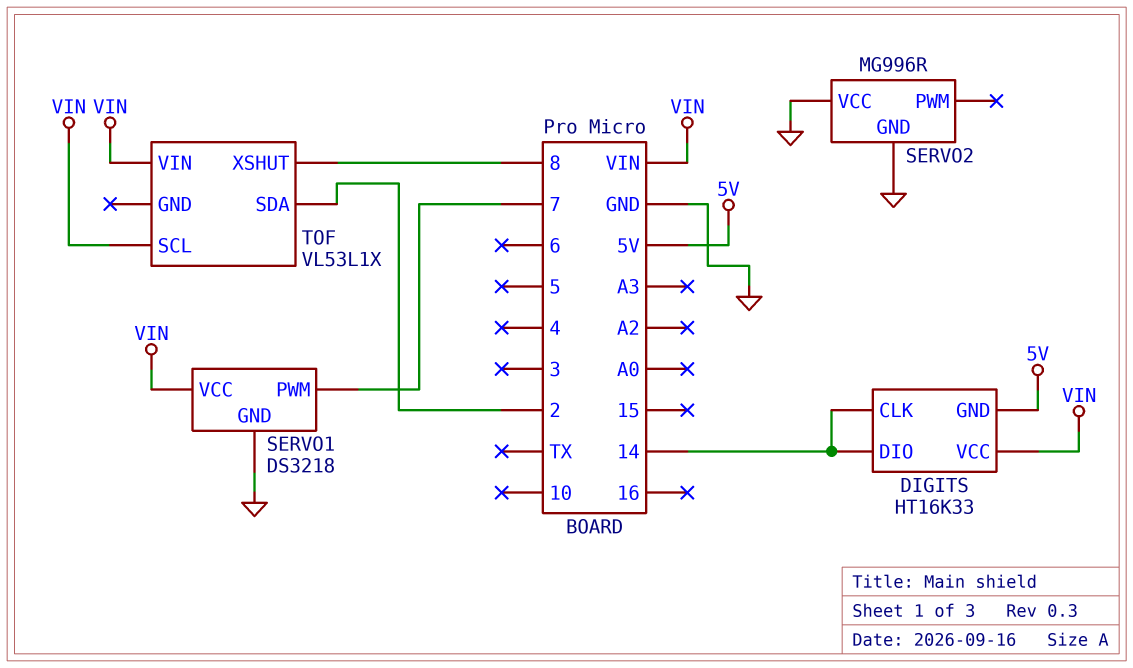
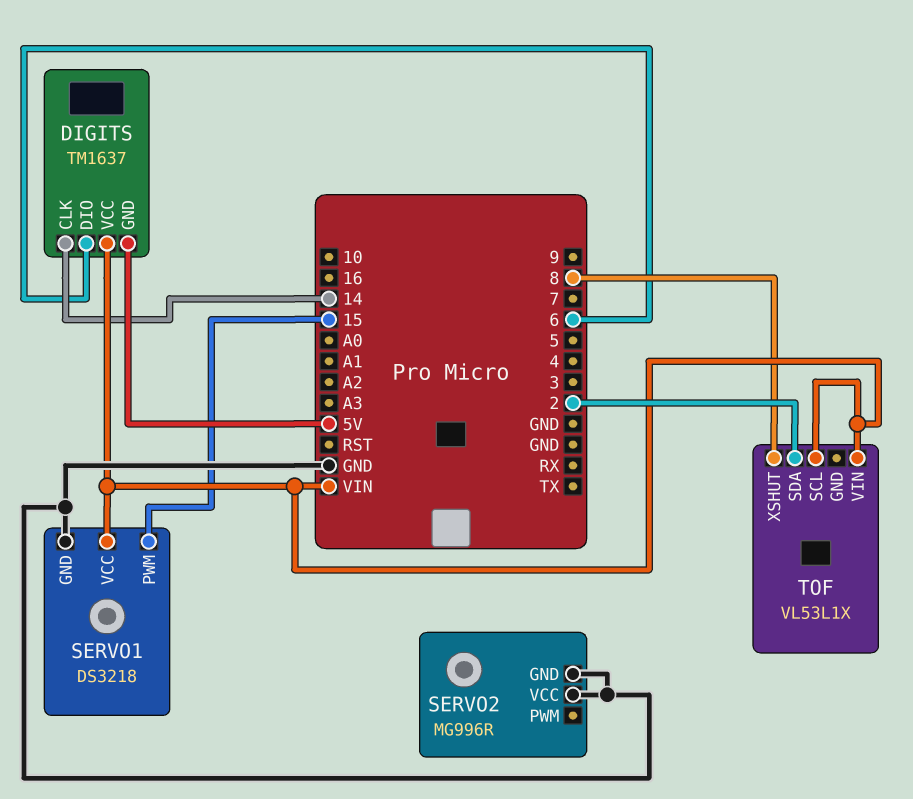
DIGITS: HT16K33 -> TM1637
DIGITS pin DIO: 14 -> 6
SERVO1 pin PWM: 7 -> 15

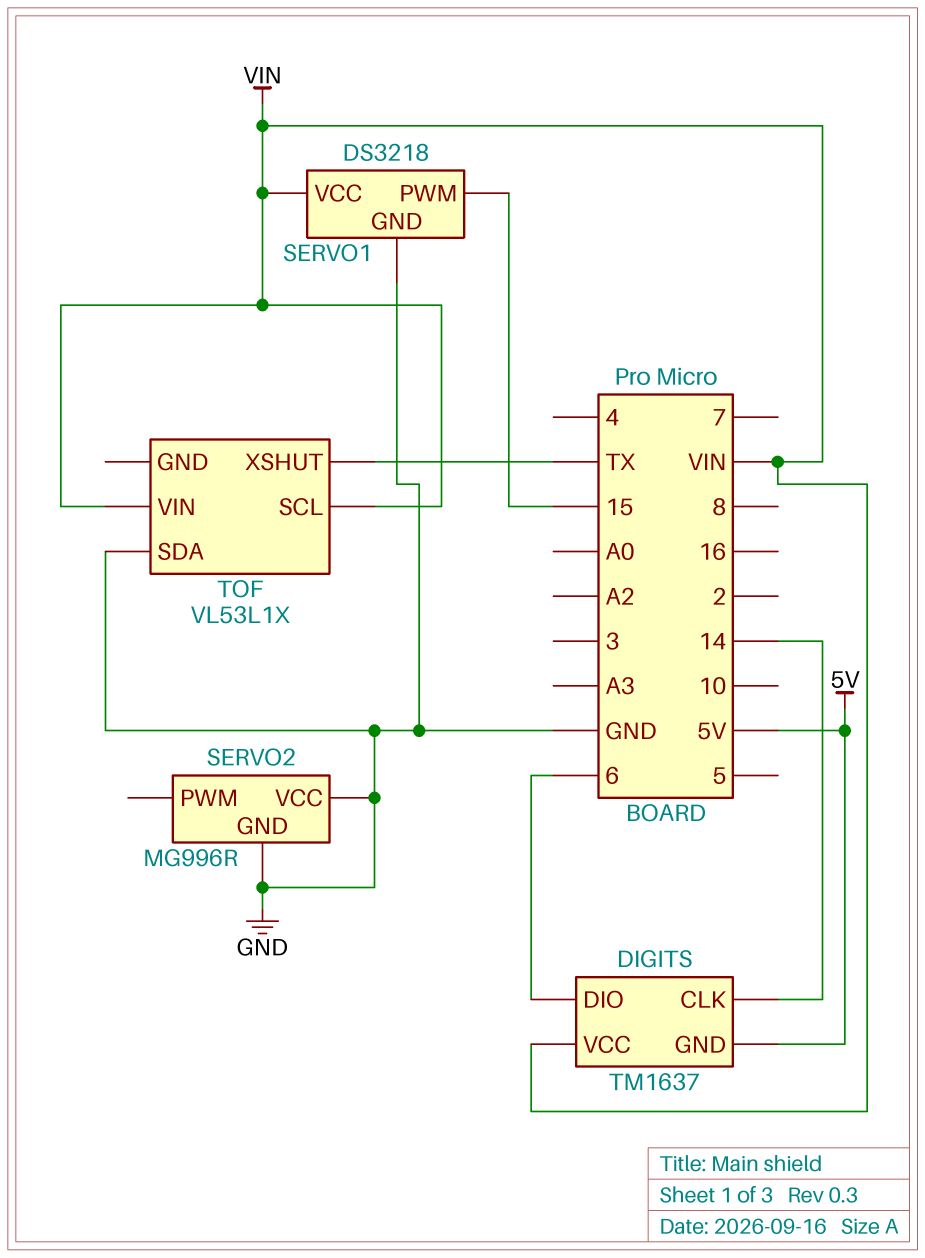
TOF pin SDA: 2 -> GND
TOF pin XSHUT: 8 -> TX

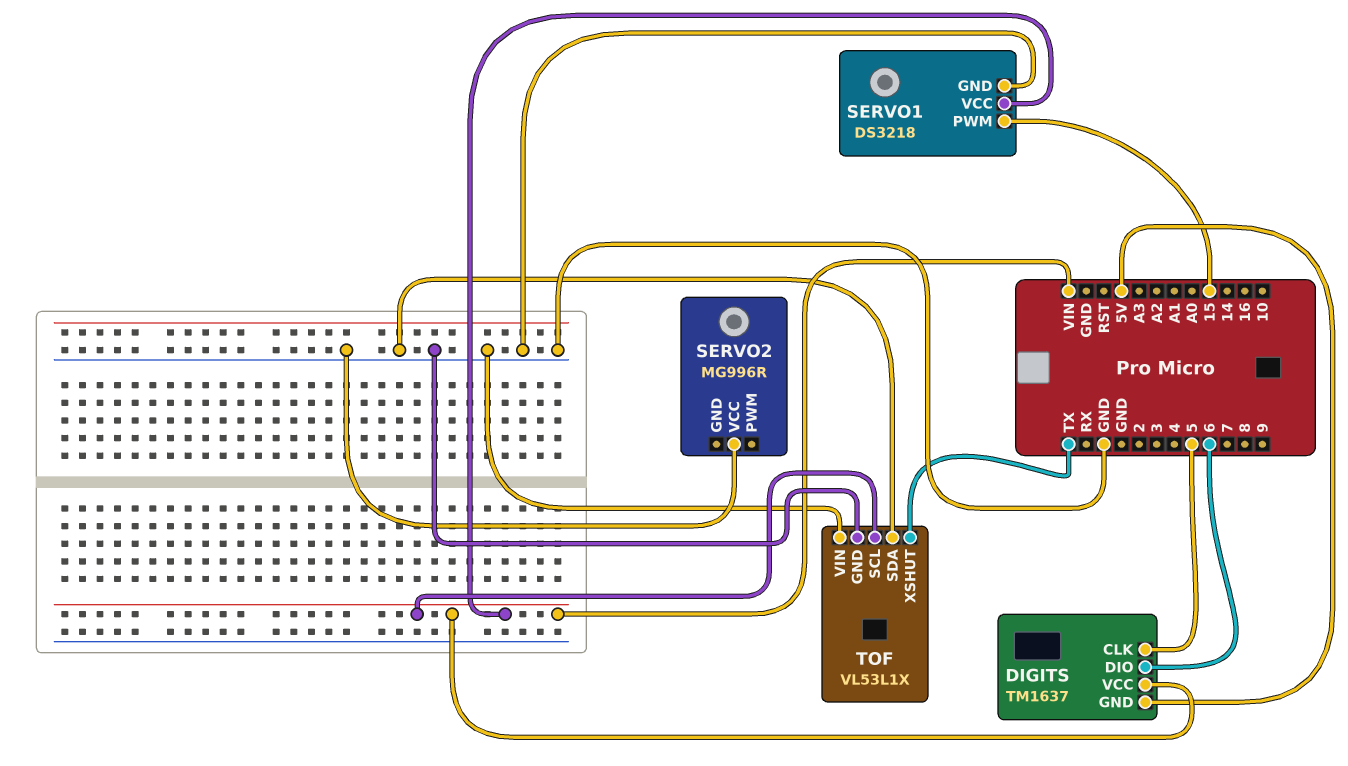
DIGITS pin CLK: 14 -> 5
SERVO2 pin GND: GND -> none
TOF pin GND: none -> GND
TOF pin VIN: VIN -> GND

